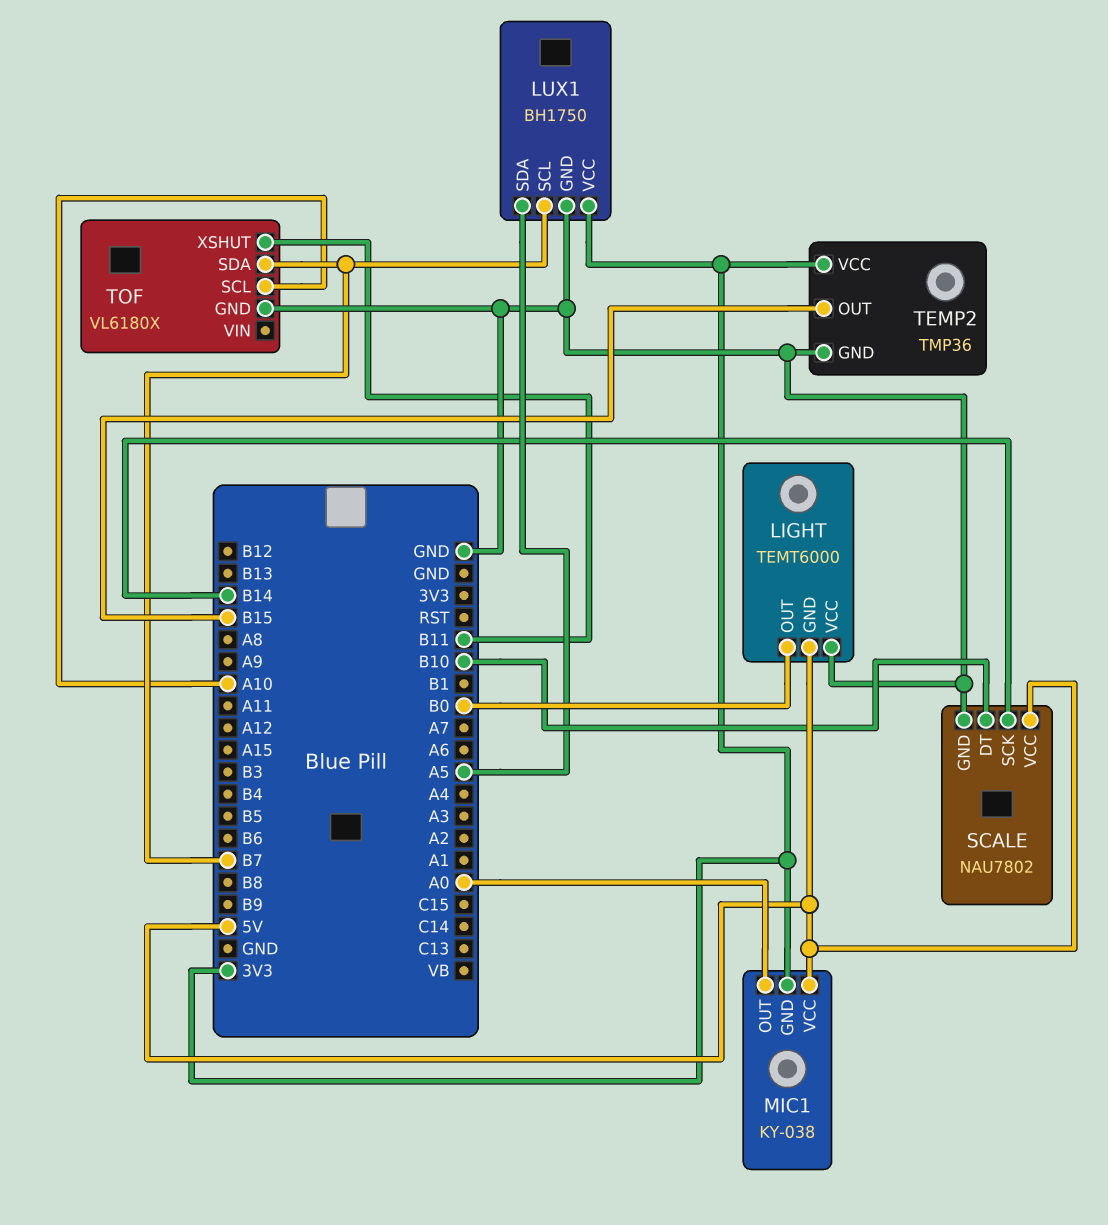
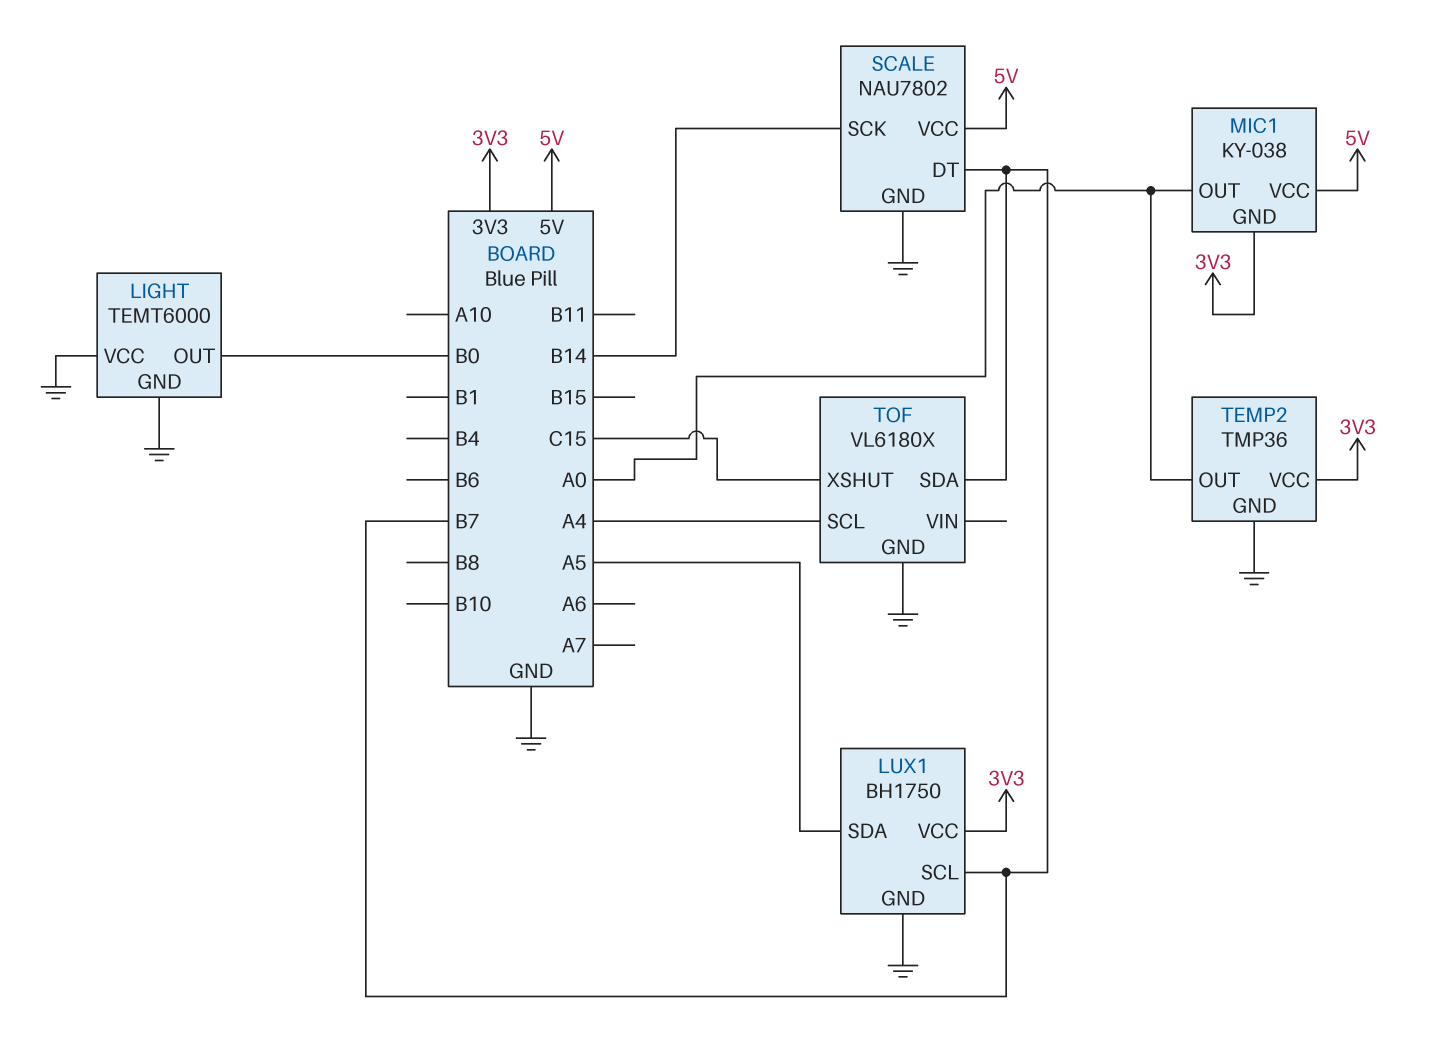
LIGHT pin GND: 5V -> GND
SCALE pin DT: B10 -> B7
TEMP2 pin OUT: B15 -> A0
TOF pin SCL: A10 -> A4
TOF pin XSHUT: B11 -> C15

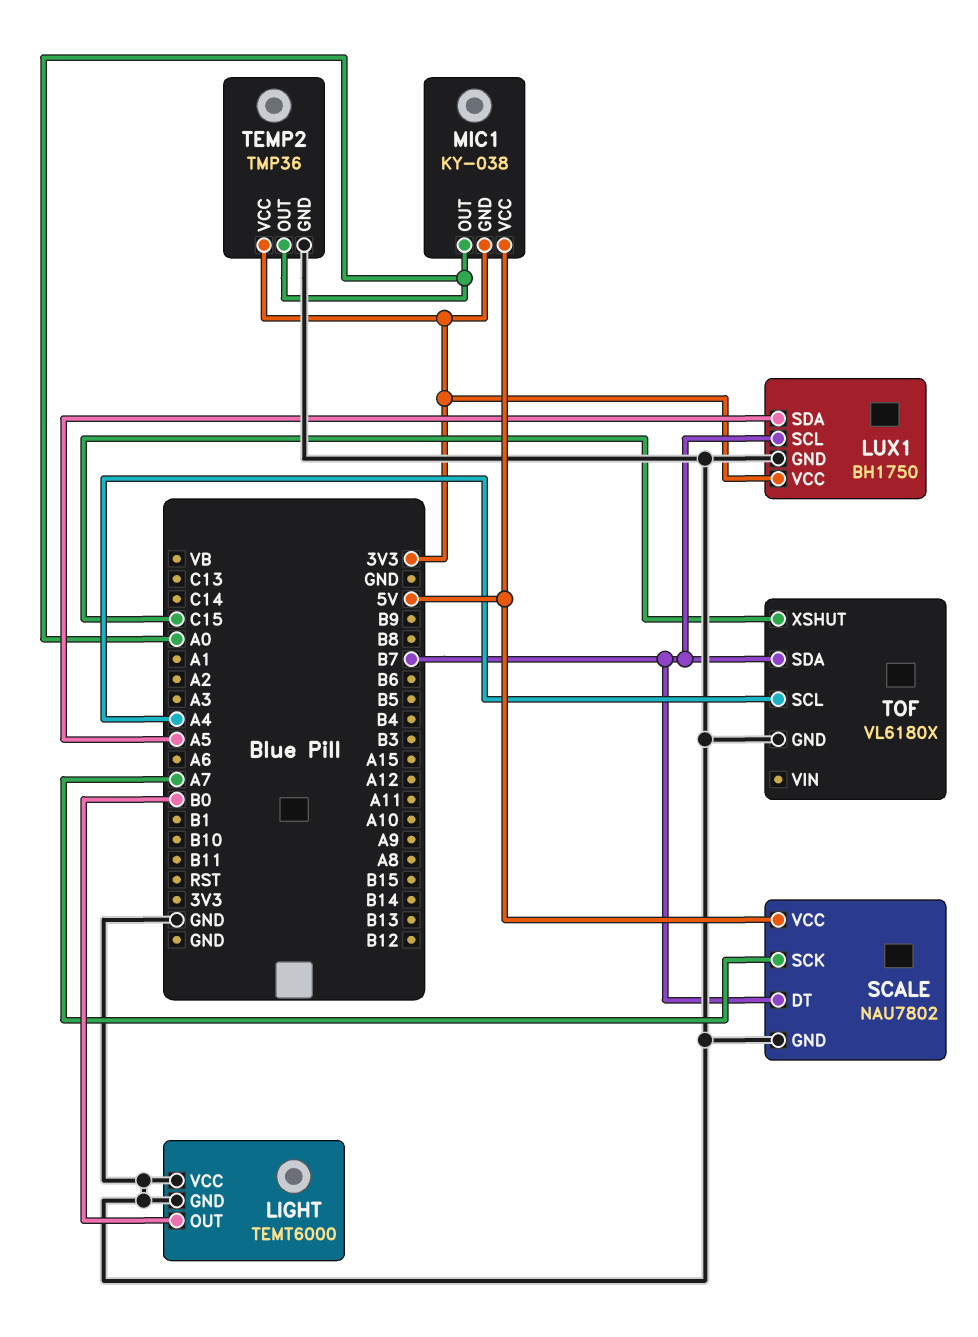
SCALE pin SCK: B14 -> A7

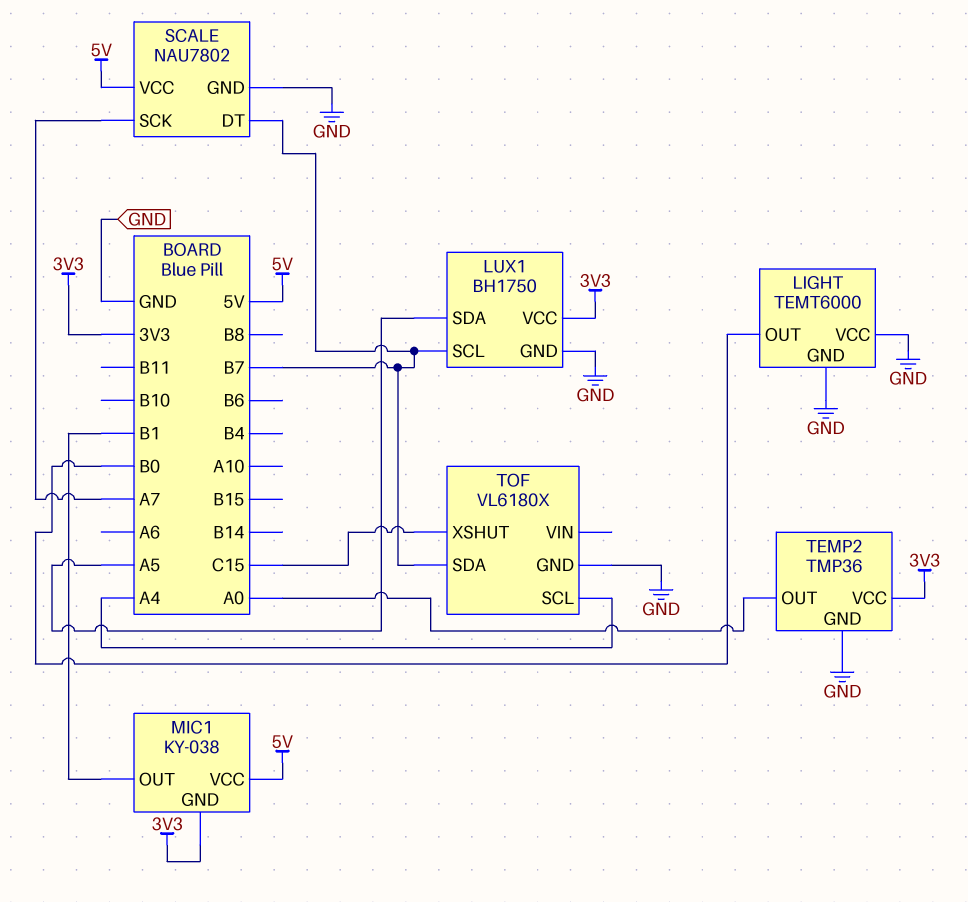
MIC1 pin OUT: A0 -> B1

